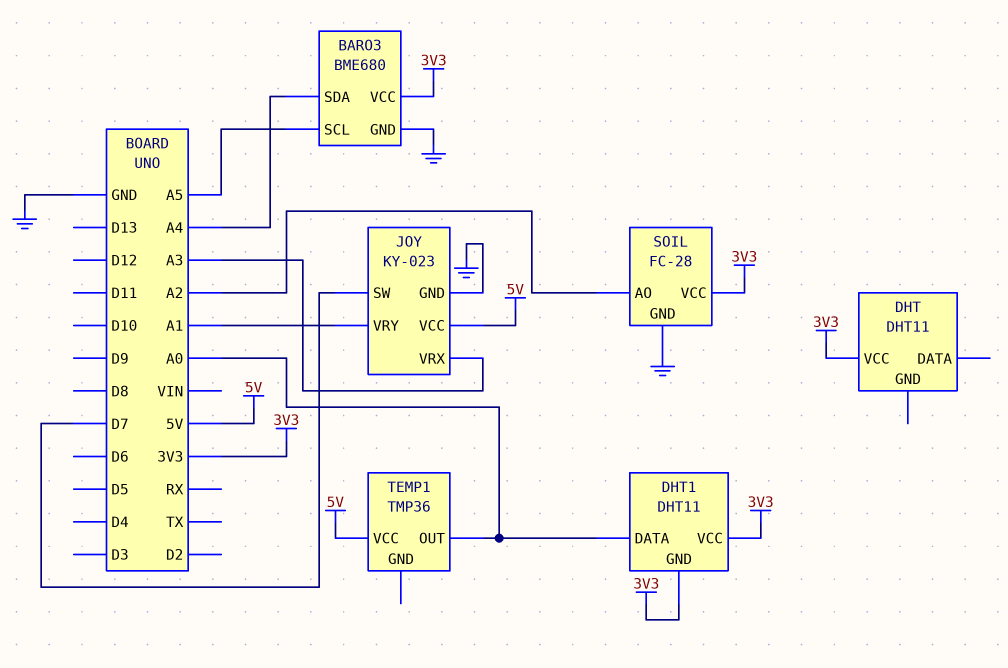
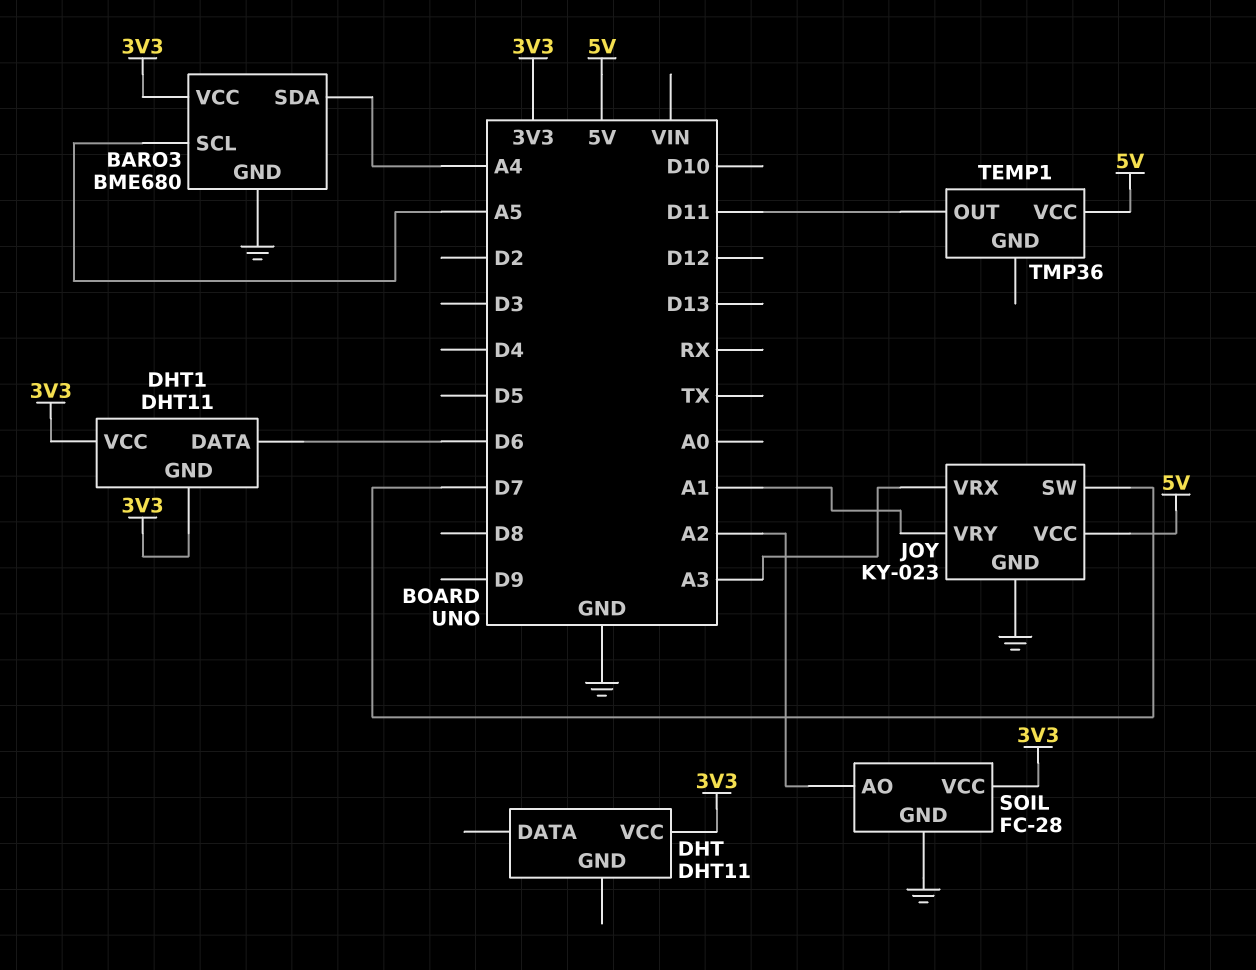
DHT1 pin DATA: A0 -> D6
TEMP1 pin OUT: A0 -> D11

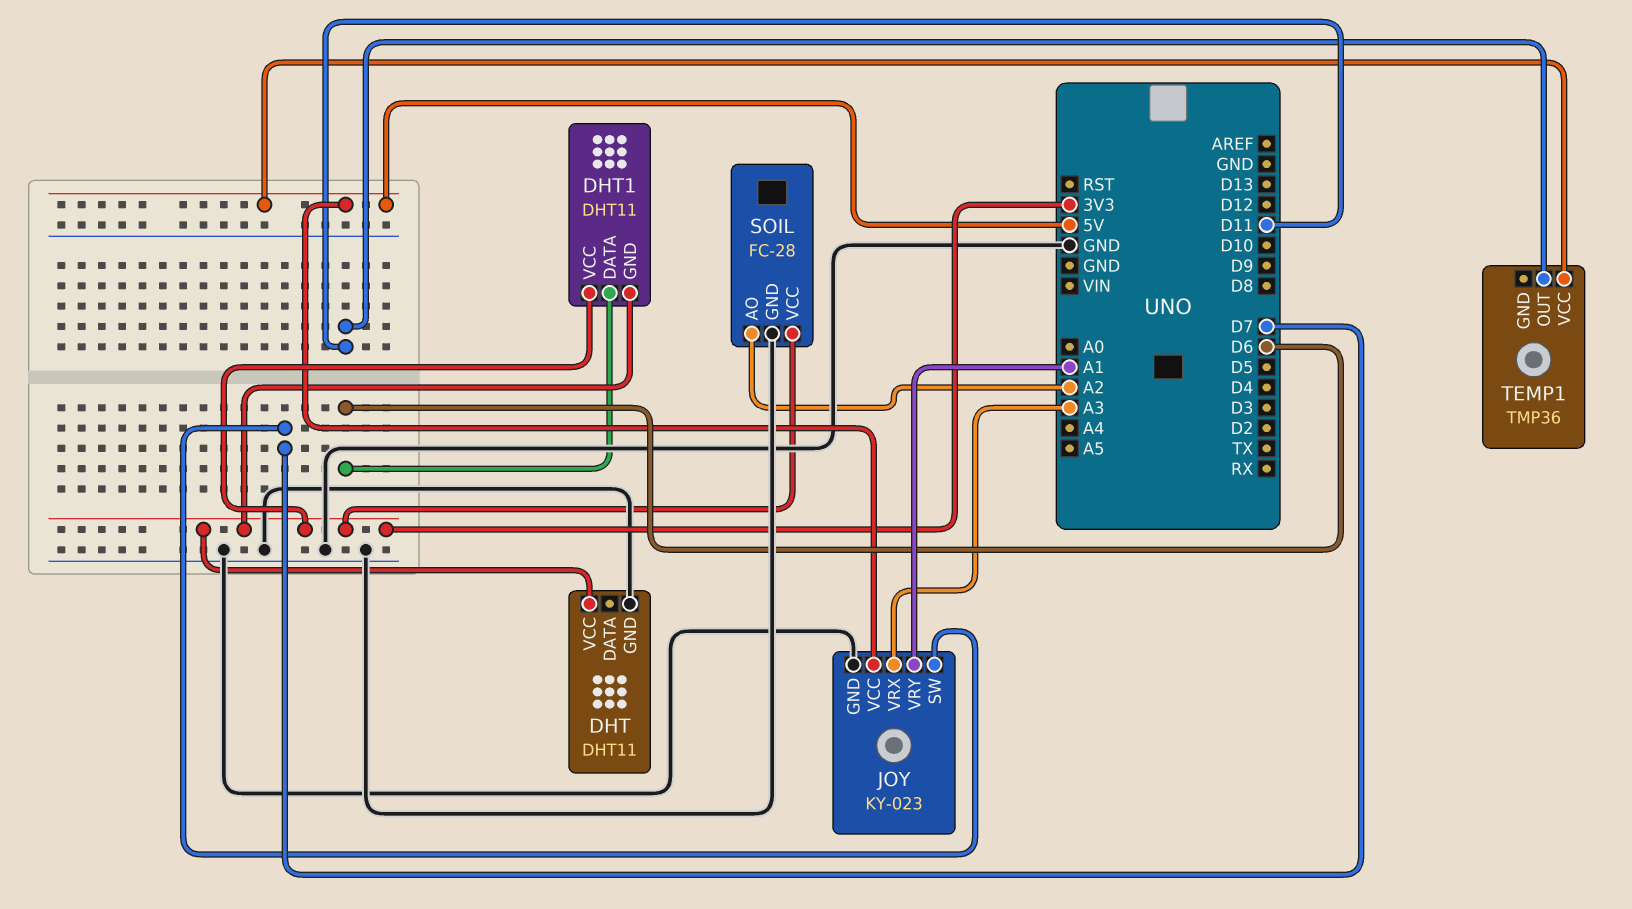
BARO3: BME680 -> none
BARO3 pin GND: GND -> none
BARO3 pin SCL: A5 -> none
BARO3 pin SDA: A4 -> none
BARO3 pin VCC: 3V3 -> none
DHT pin GND: none -> GND

